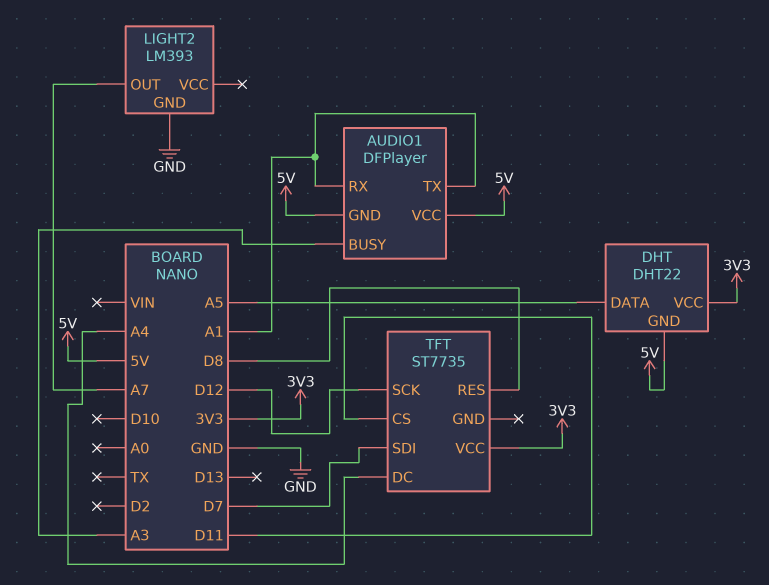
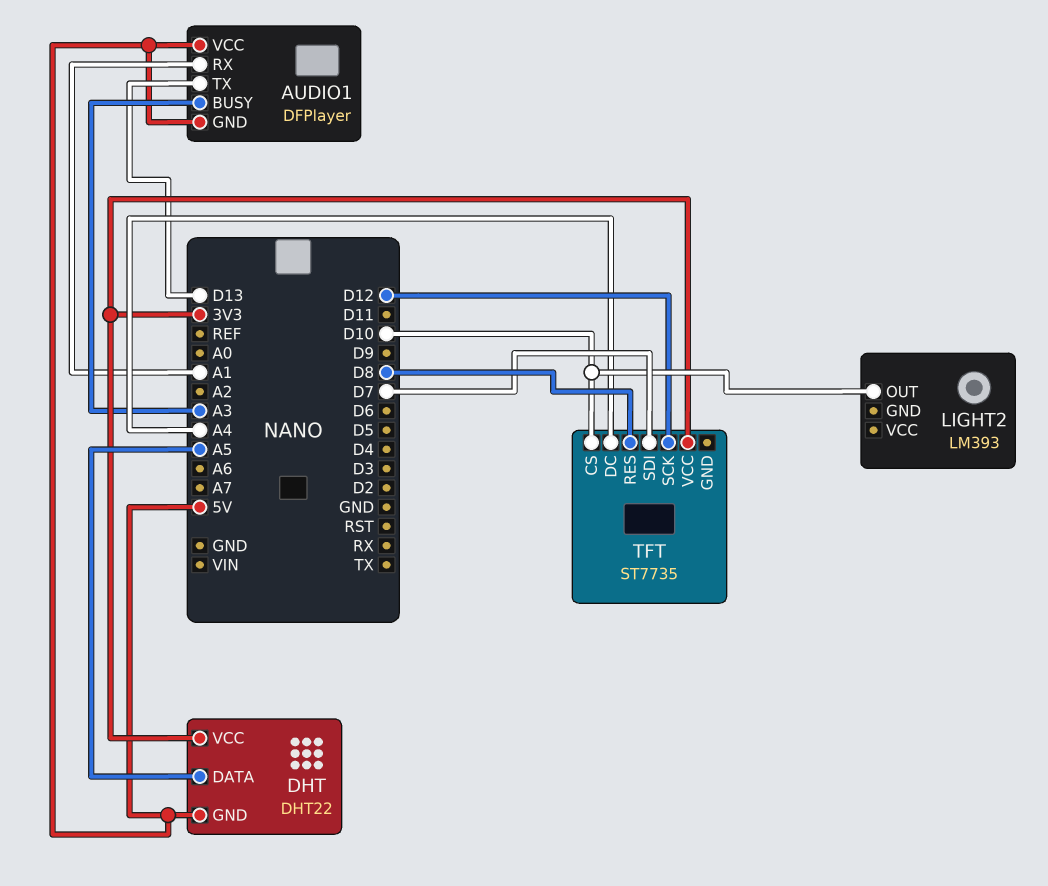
AUDIO1 pin TX: A1 -> D13
LIGHT2 pin GND: GND -> none
LIGHT2 pin OUT: A7 -> D10
TFT pin CS: D11 -> D10

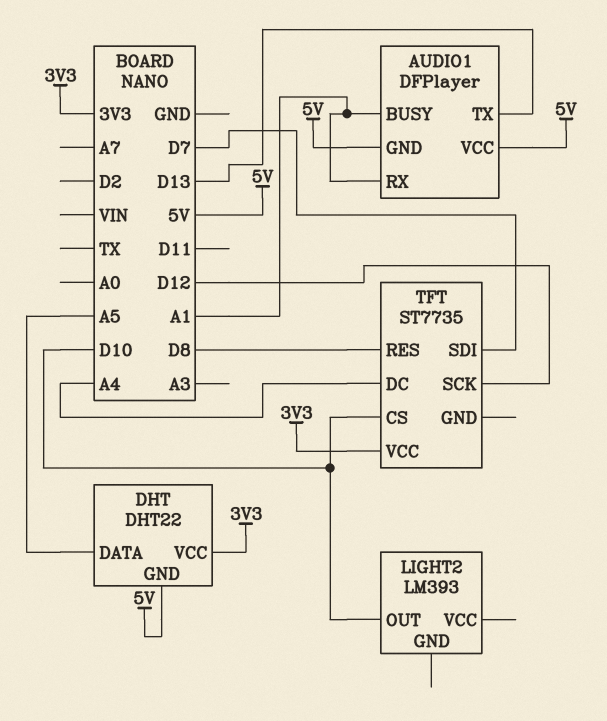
AUDIO1 pin BUSY: A3 -> A1

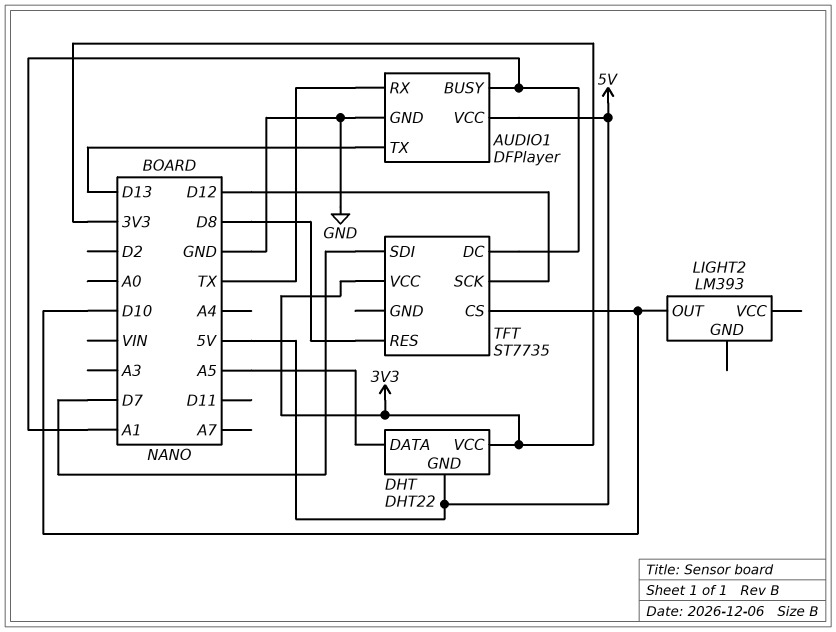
AUDIO1 pin GND: 5V -> GND
AUDIO1 pin RX: A1 -> TX
TFT pin DC: A4 -> A1

